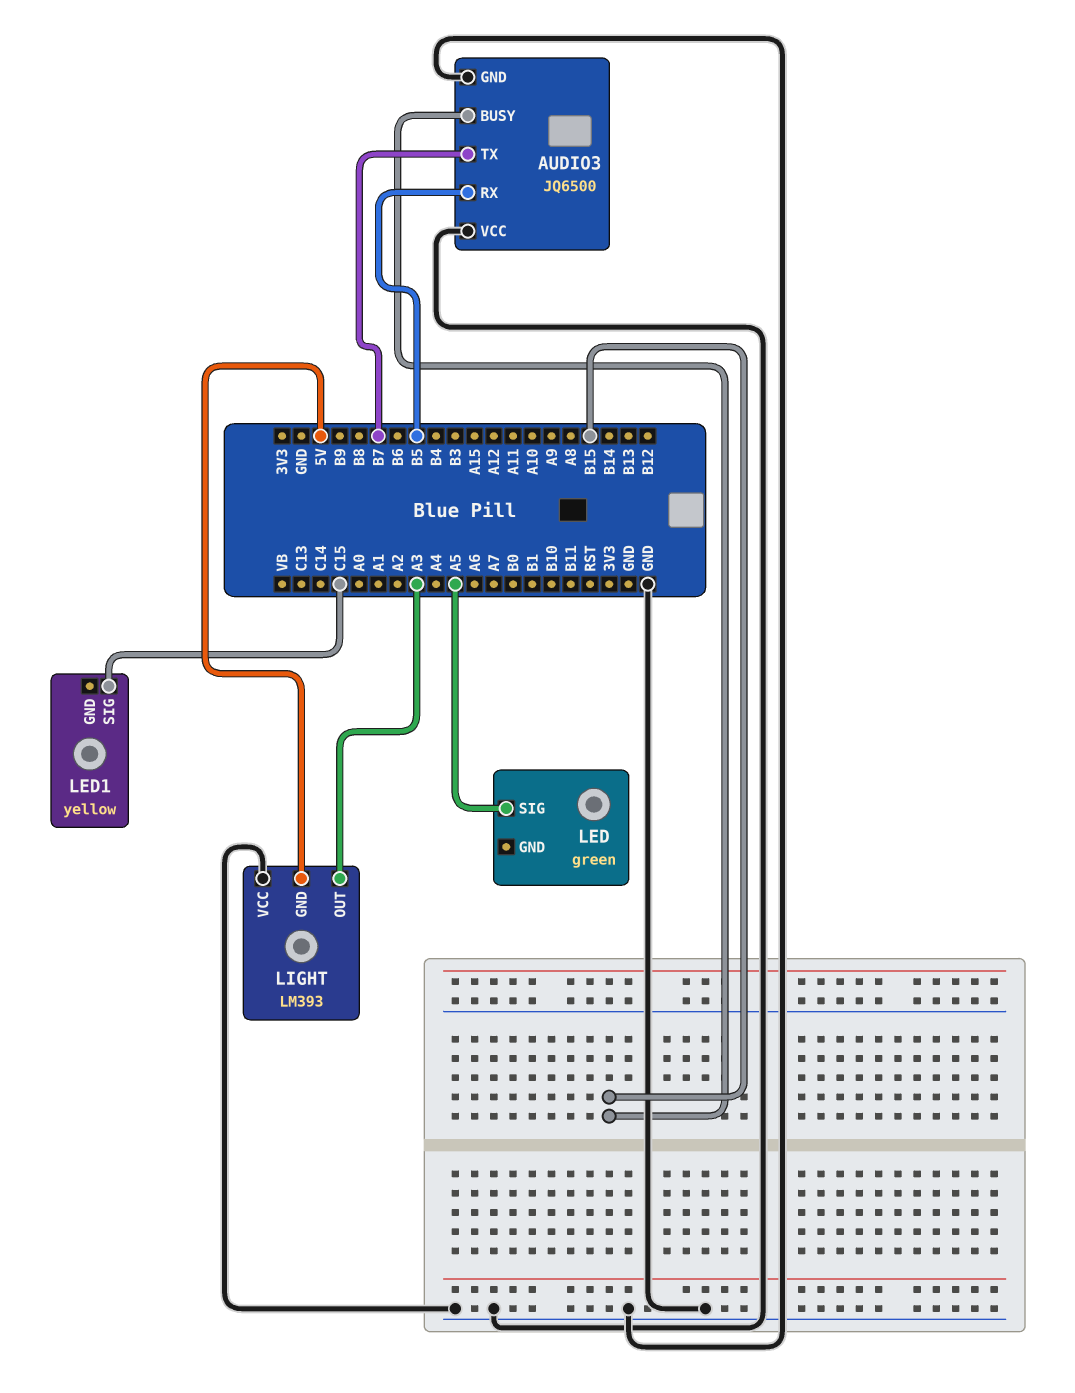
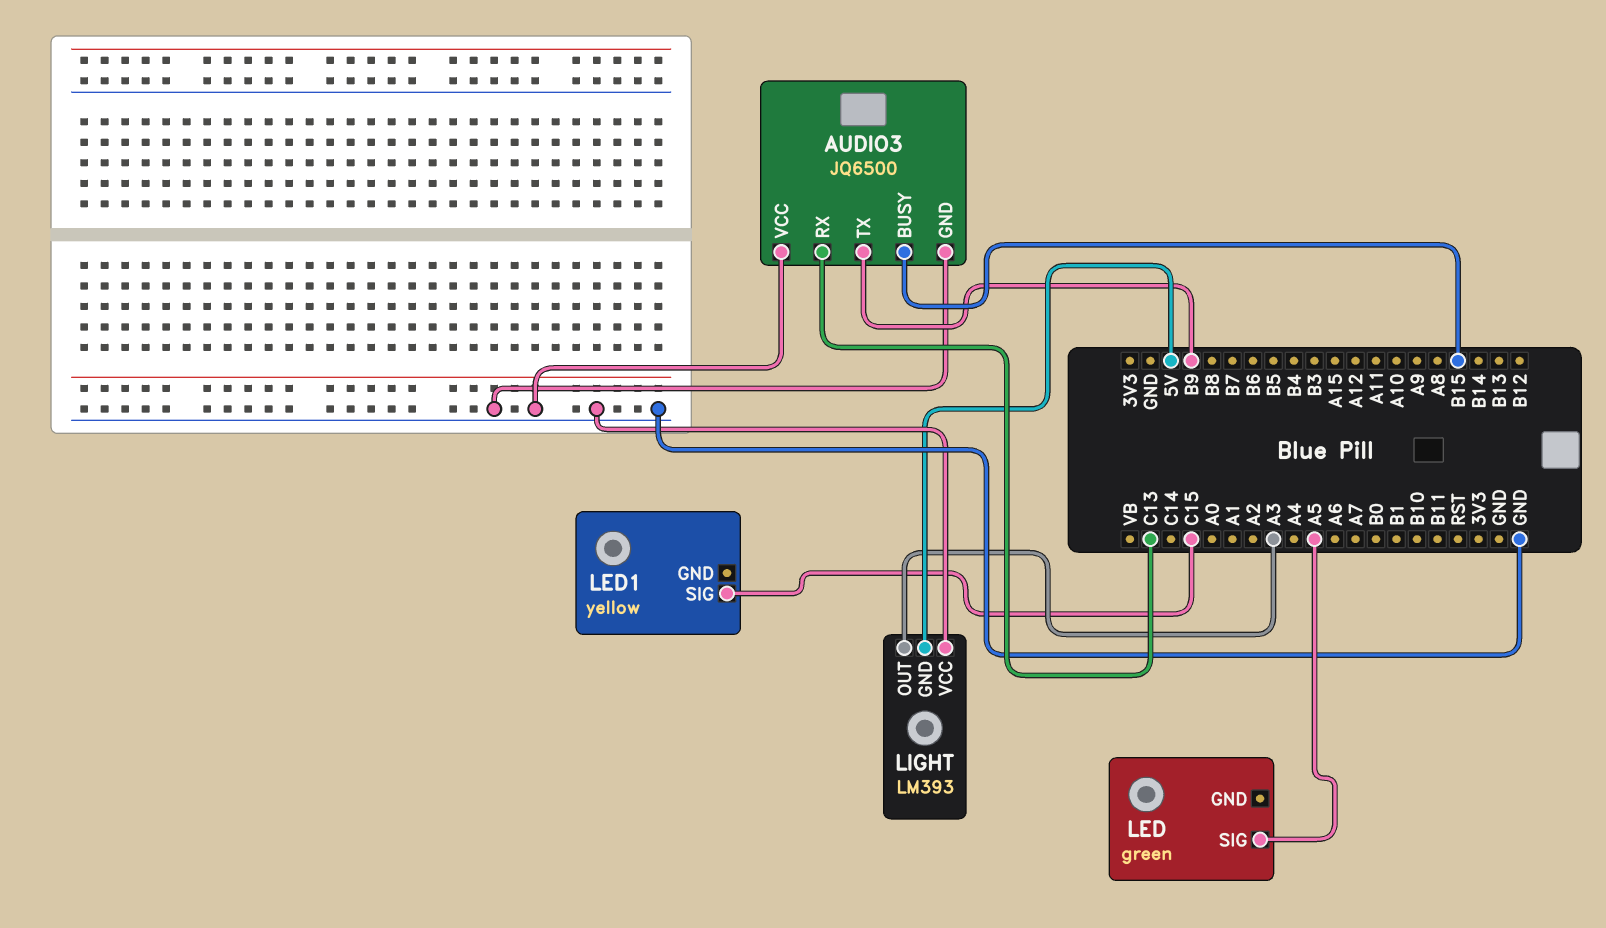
AUDIO3 pin RX: B5 -> C13
AUDIO3 pin TX: B7 -> B9

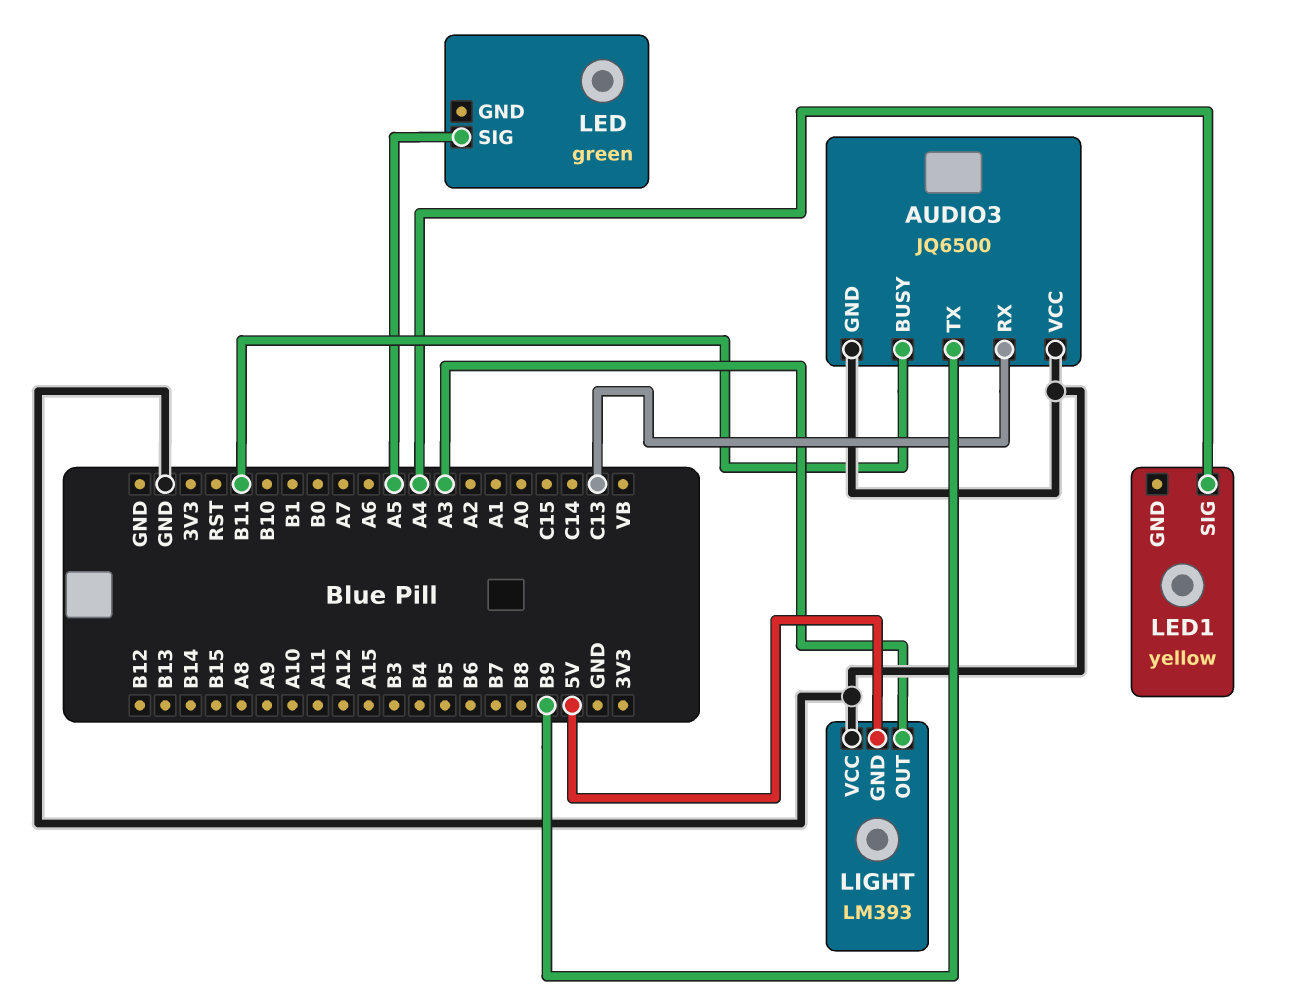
AUDIO3 pin BUSY: B15 -> B11
LED1 pin SIG: C15 -> A4

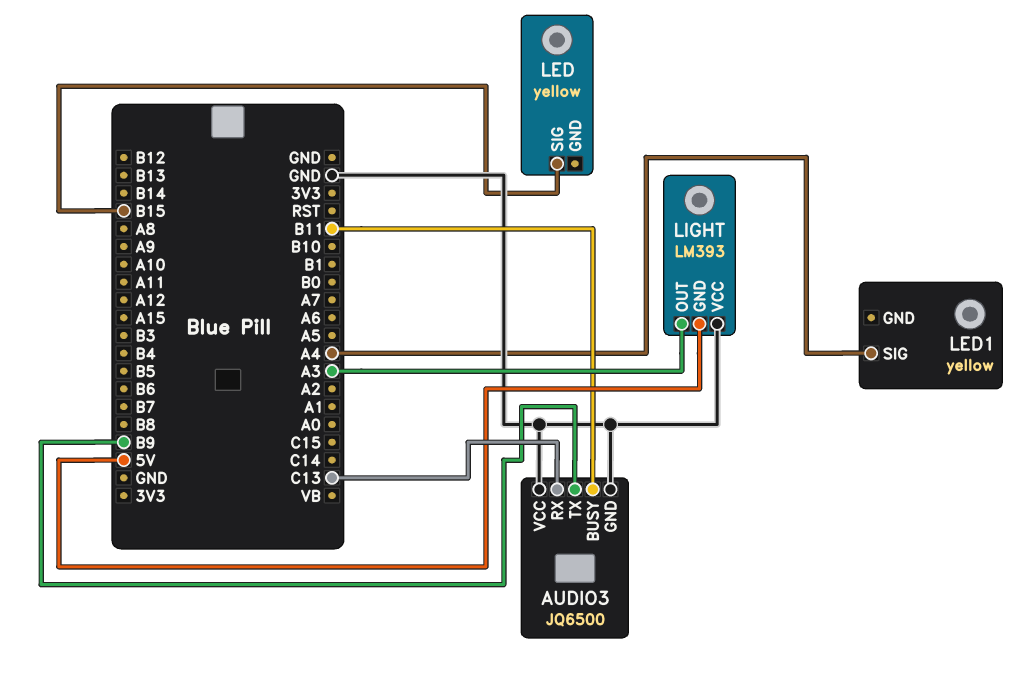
LED: green -> yellow
LED pin SIG: A5 -> B15

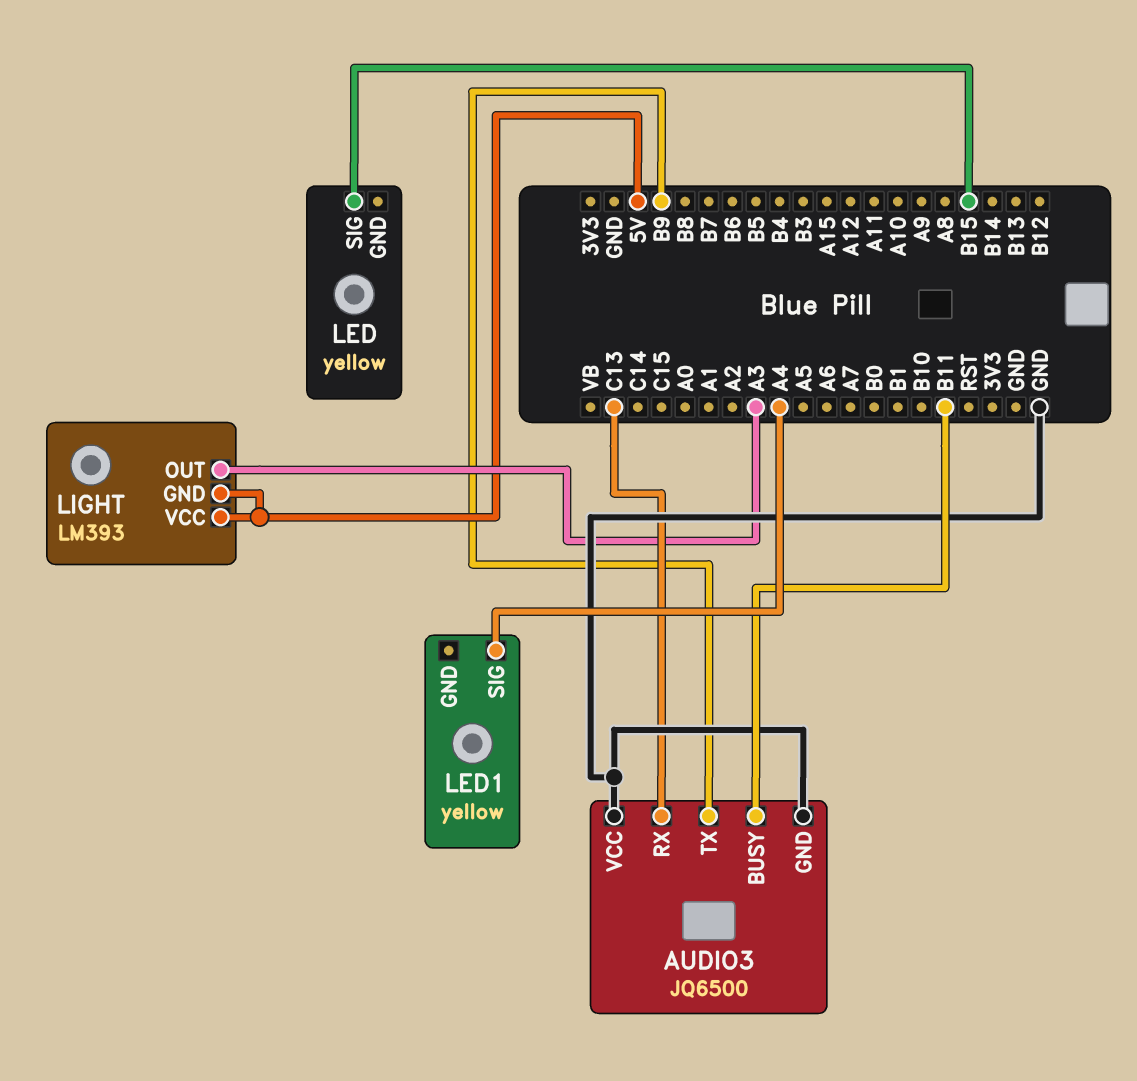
LIGHT pin VCC: GND -> 5V

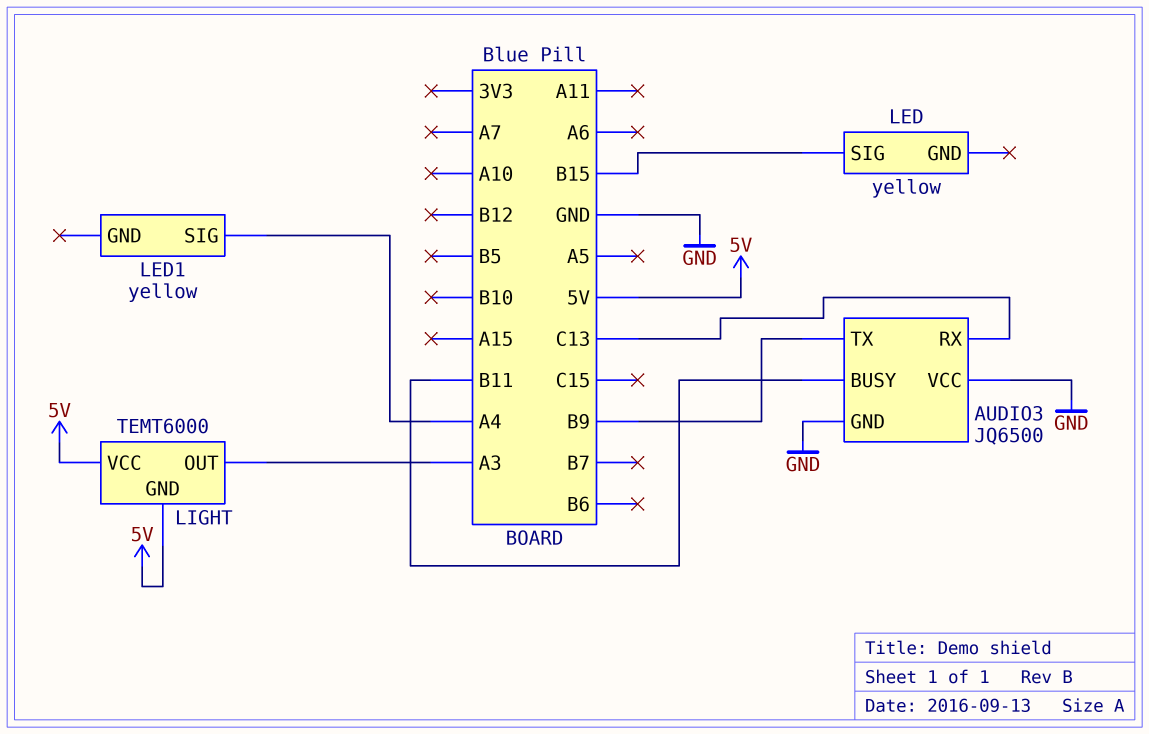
LIGHT: LM393 -> TEMT6000

